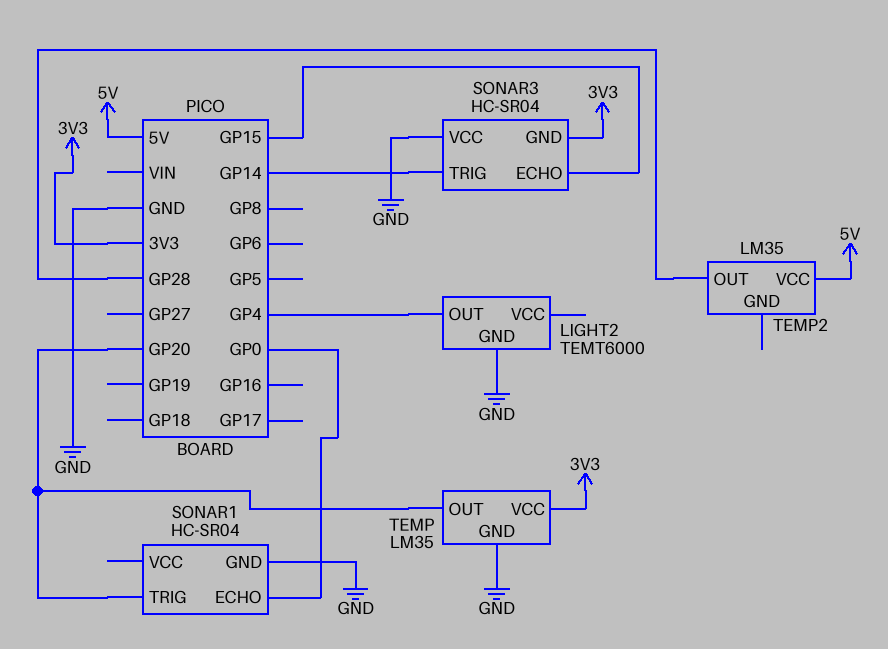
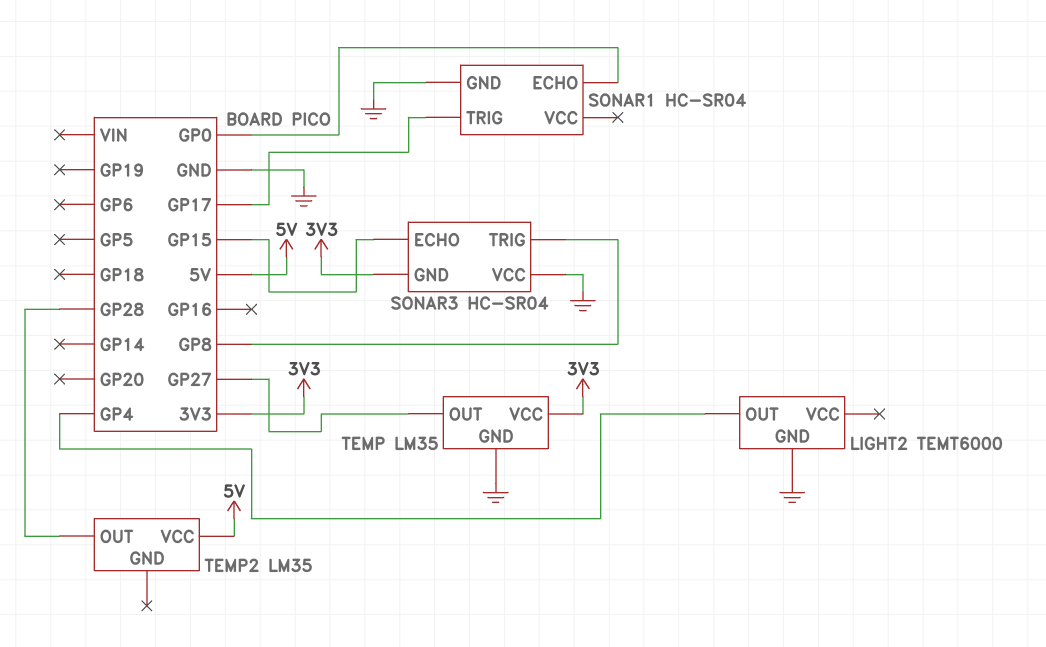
SONAR1 pin TRIG: GP20 -> GP17
SONAR3 pin TRIG: GP14 -> GP8
TEMP pin OUT: GP20 -> GP27

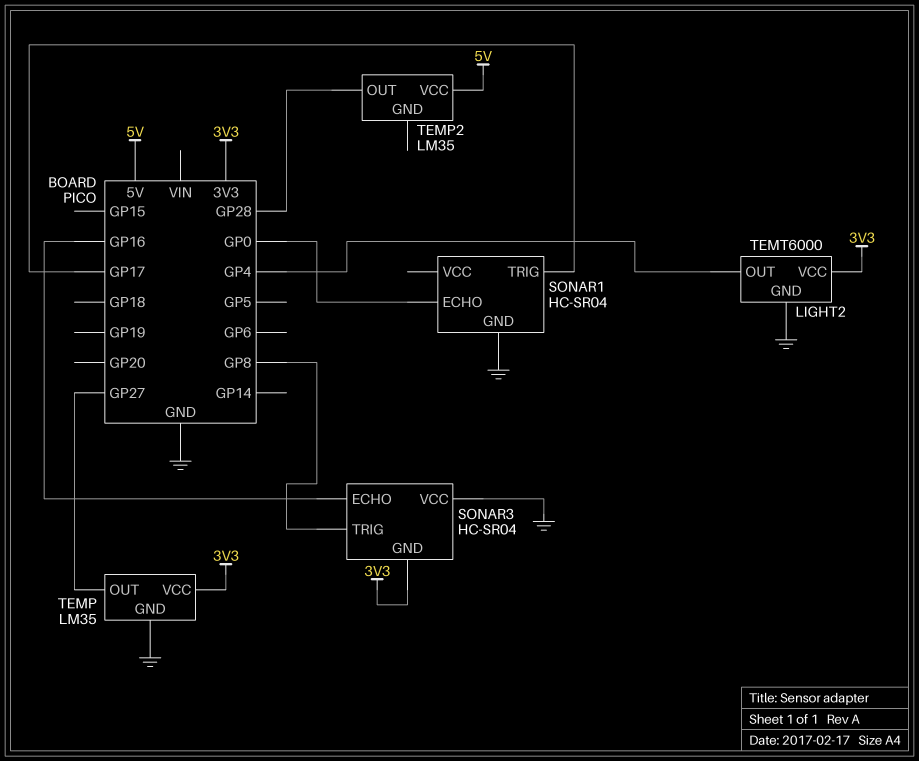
LIGHT2 pin VCC: none -> 3V3
SONAR3 pin ECHO: GP15 -> GP16

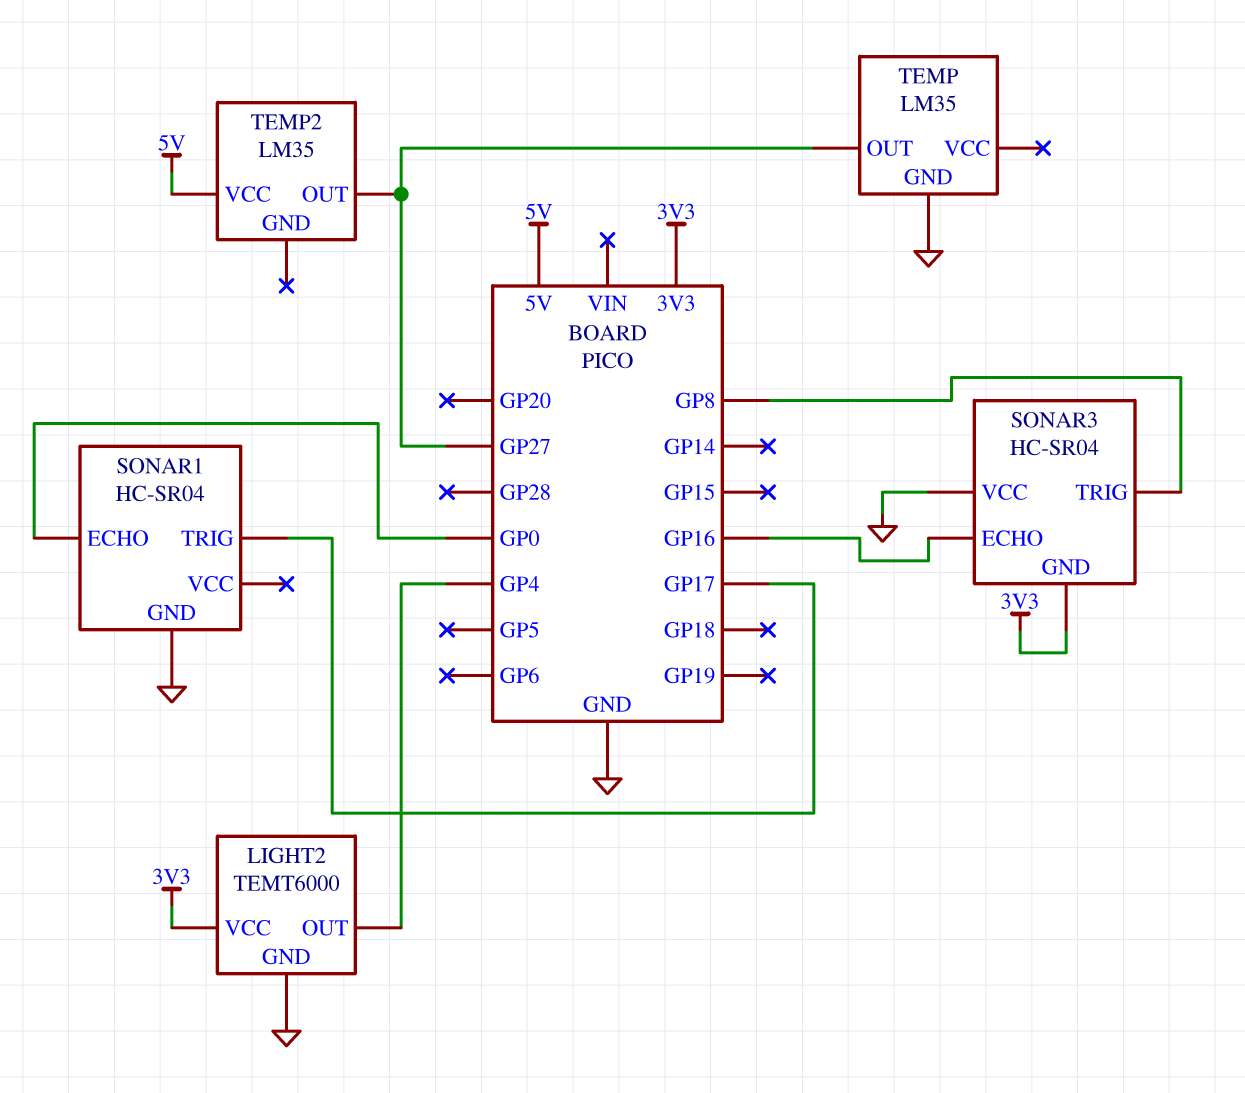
TEMP pin VCC: 3V3 -> none
TEMP2 pin OUT: GP28 -> GP27

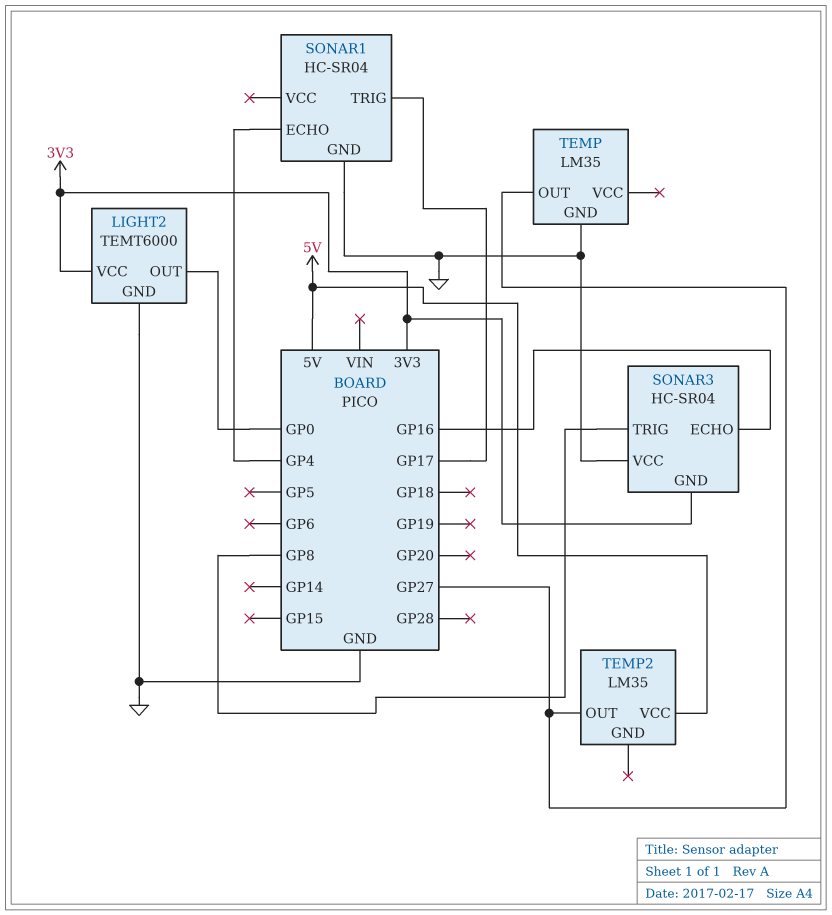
LIGHT2 pin OUT: GP4 -> GP0
SONAR1 pin ECHO: GP0 -> GP4

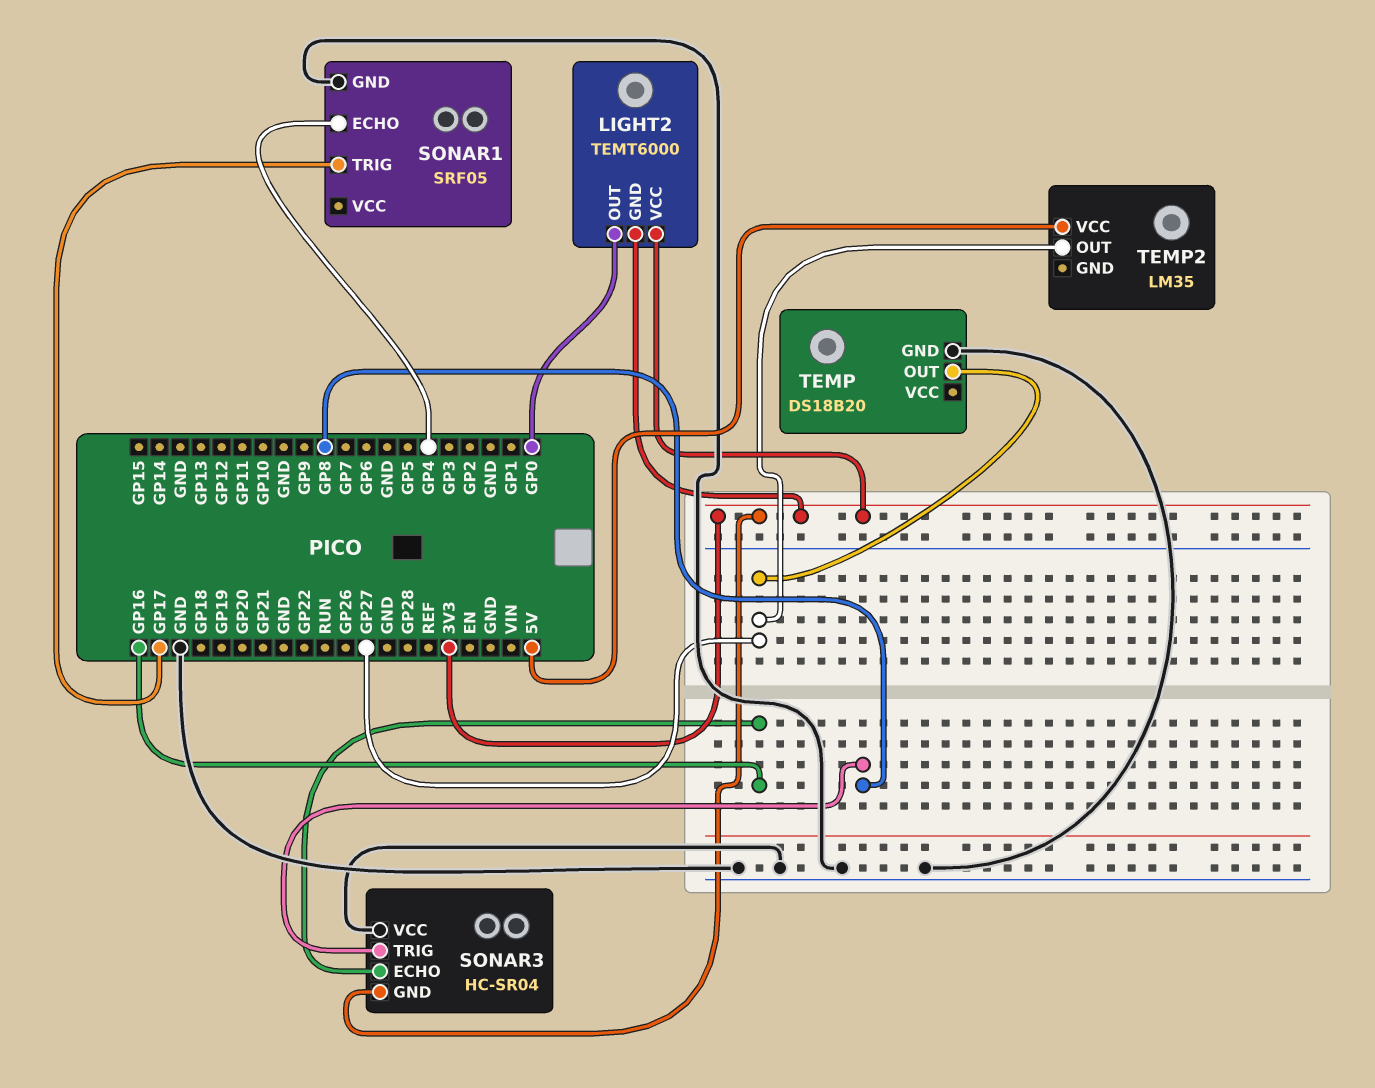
LIGHT2 pin GND: GND -> 3V3
SONAR1: HC-SR04 -> SRF05
TEMP: LM35 -> DS18B20

